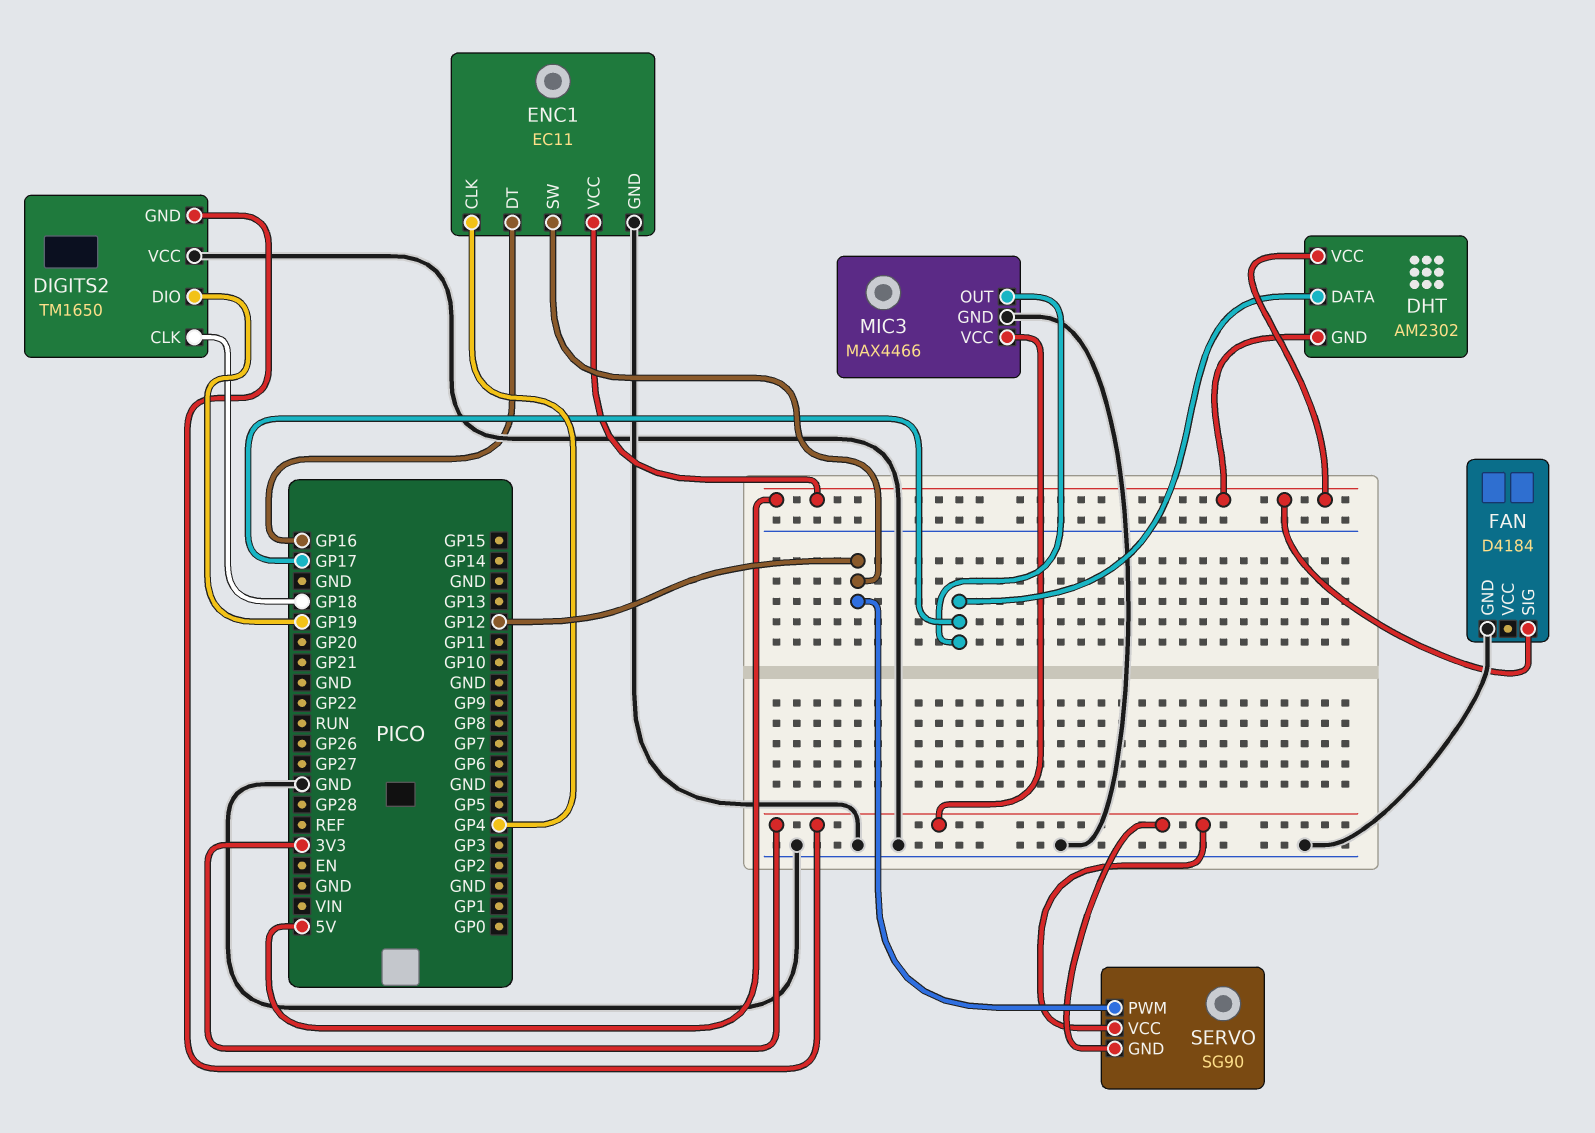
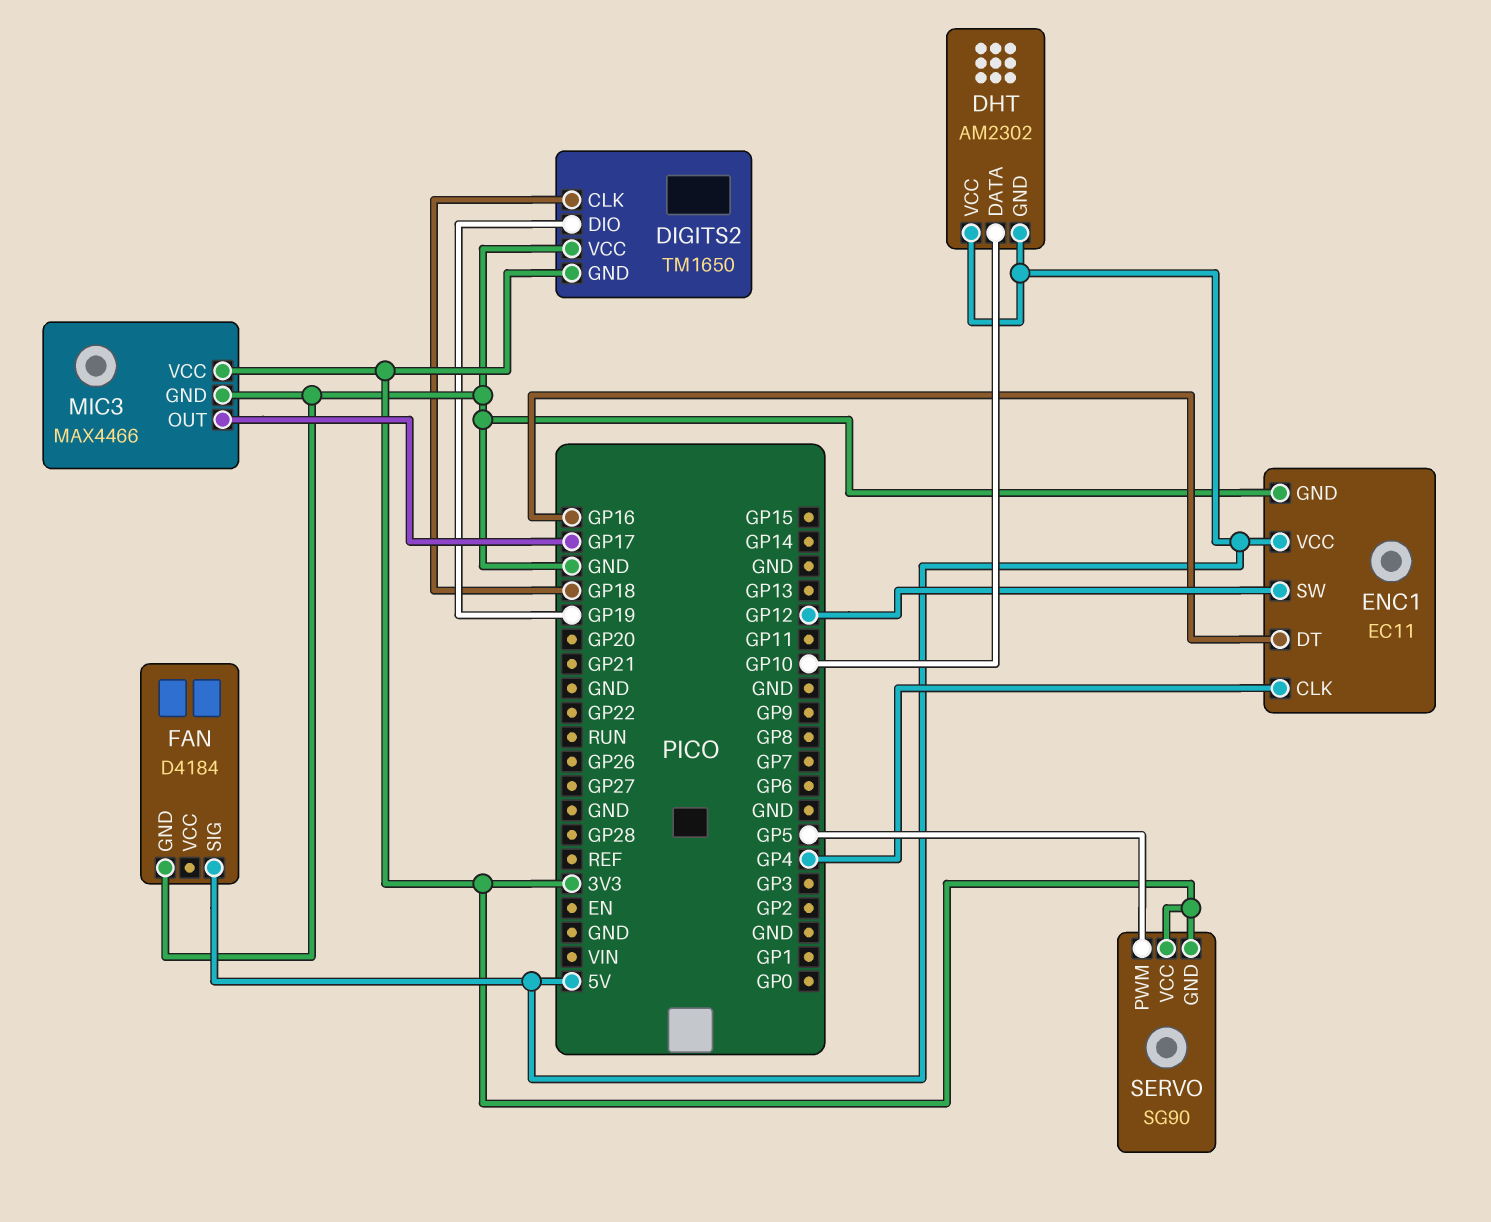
DHT pin DATA: GP17 -> GP10
SERVO pin PWM: GP12 -> GP5

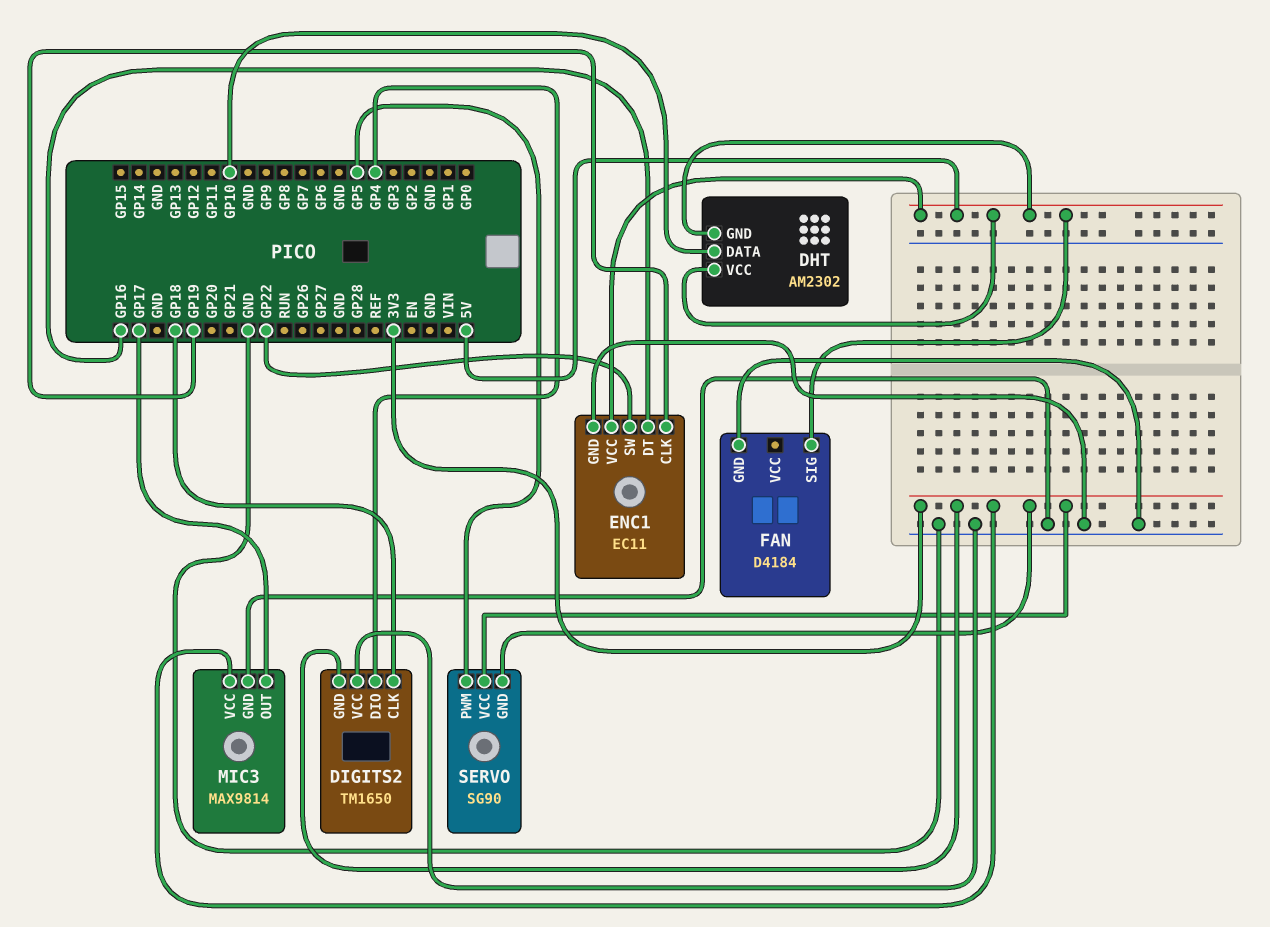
DIGITS2 pin DIO: GP19 -> GP4
ENC1 pin CLK: GP4 -> GP19
ENC1 pin SW: GP12 -> GP22
MIC3: MAX4466 -> MAX9814

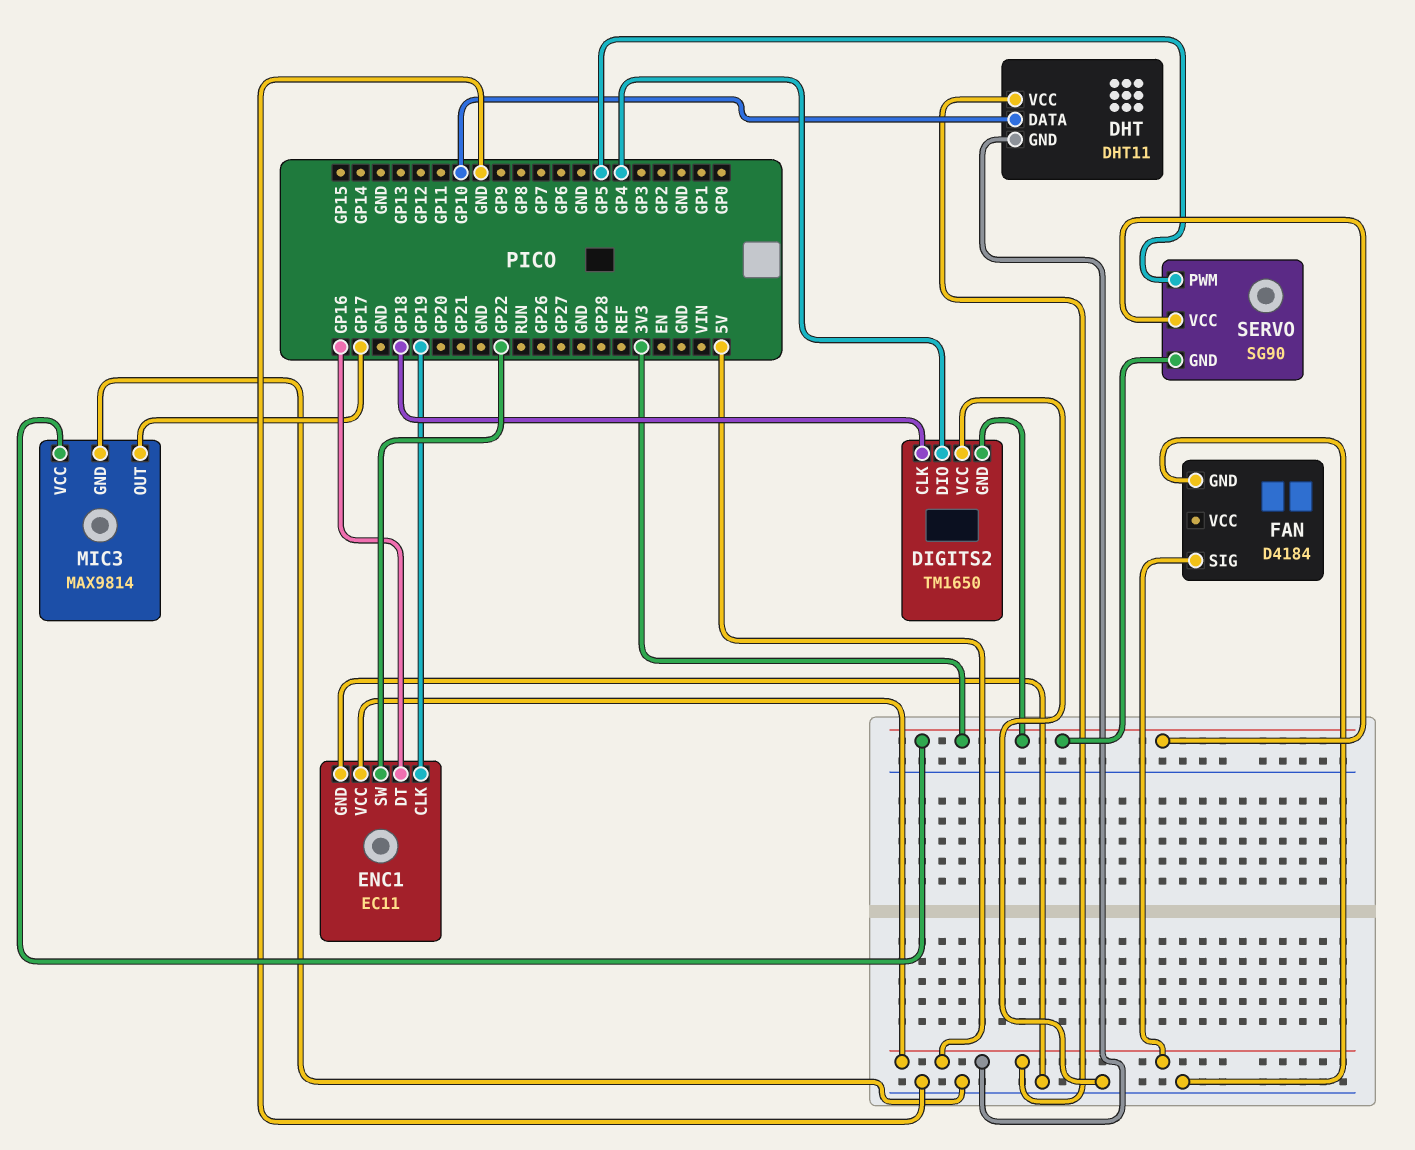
DHT: AM2302 -> DHT11

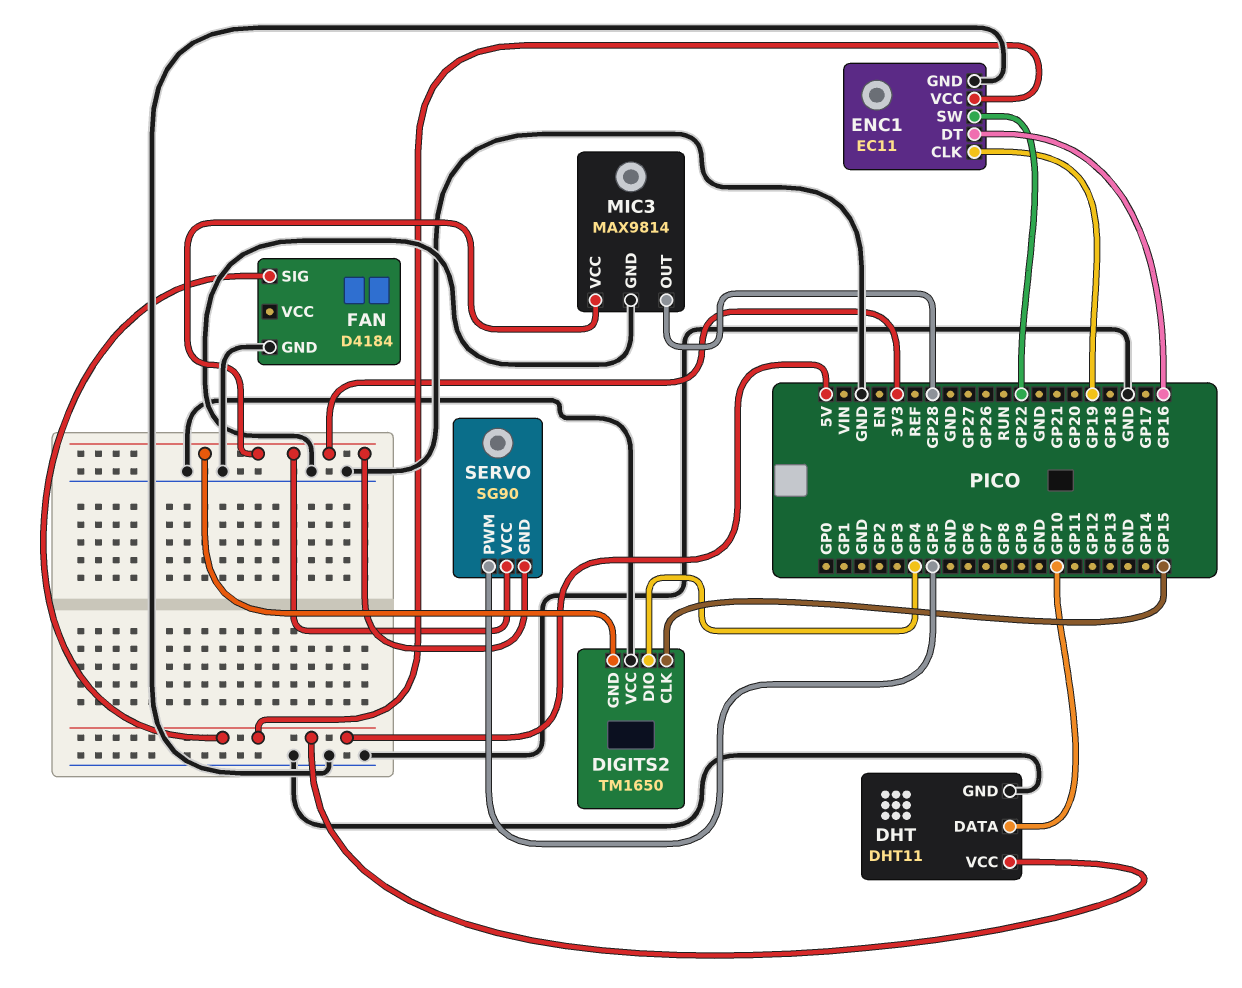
DHT pin GND: 5V -> GND
DIGITS2 pin CLK: GP18 -> GP15
MIC3 pin OUT: GP17 -> GP28

